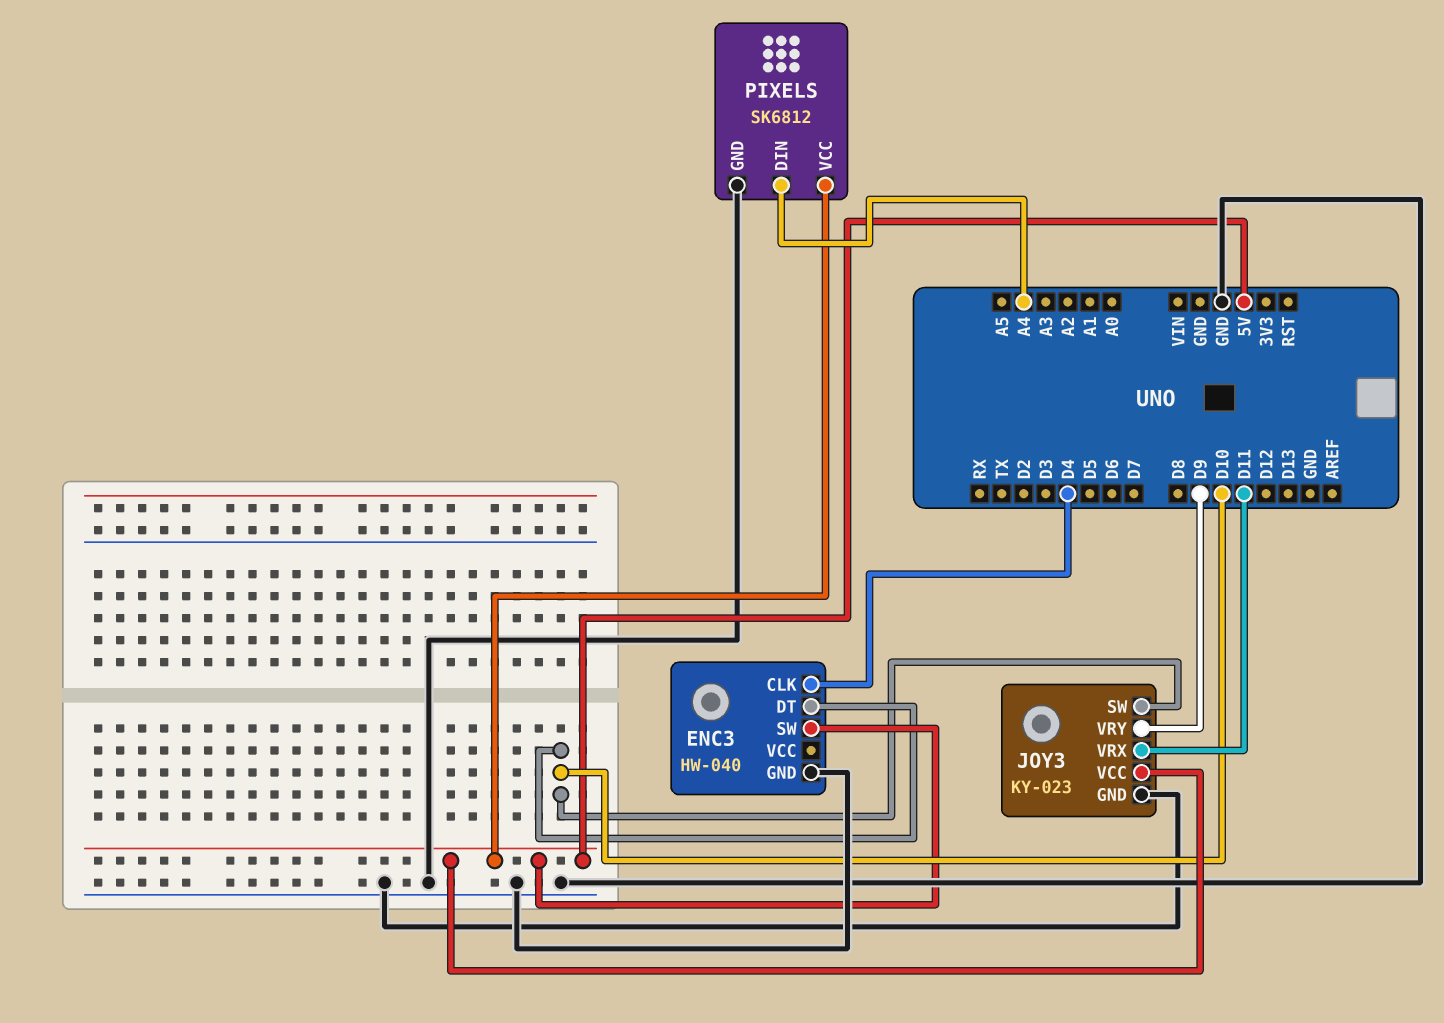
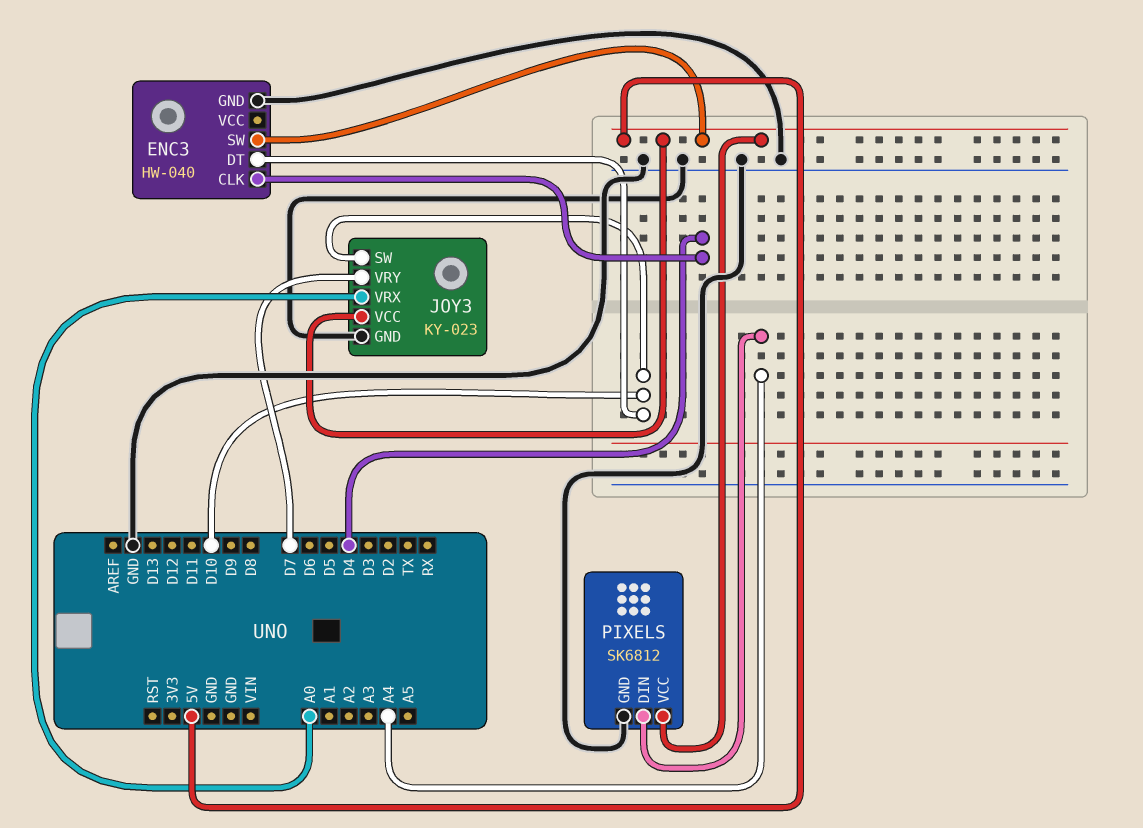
JOY3 pin VRX: D11 -> A0
JOY3 pin VRY: D9 -> D7

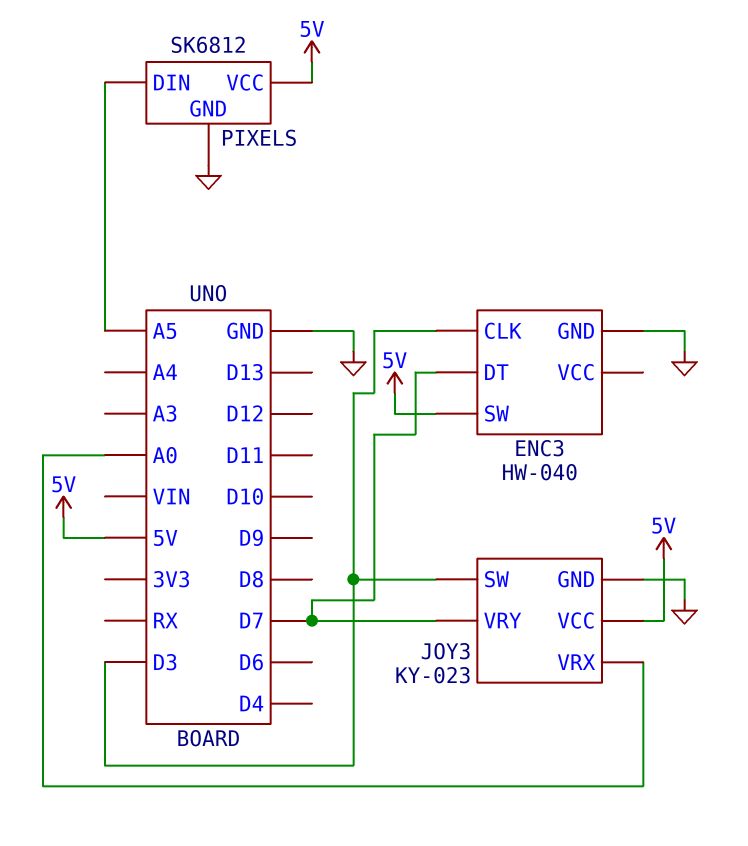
ENC3 pin CLK: D4 -> D3
ENC3 pin DT: D10 -> D7
JOY3 pin SW: D10 -> D3
PIXELS pin DIN: A4 -> A5

